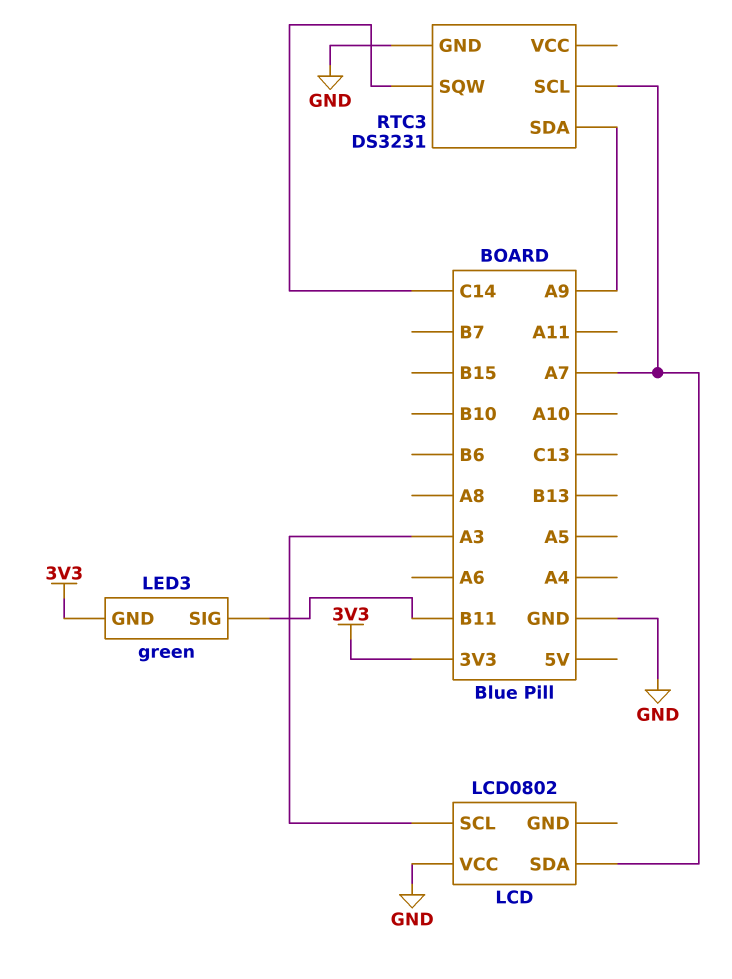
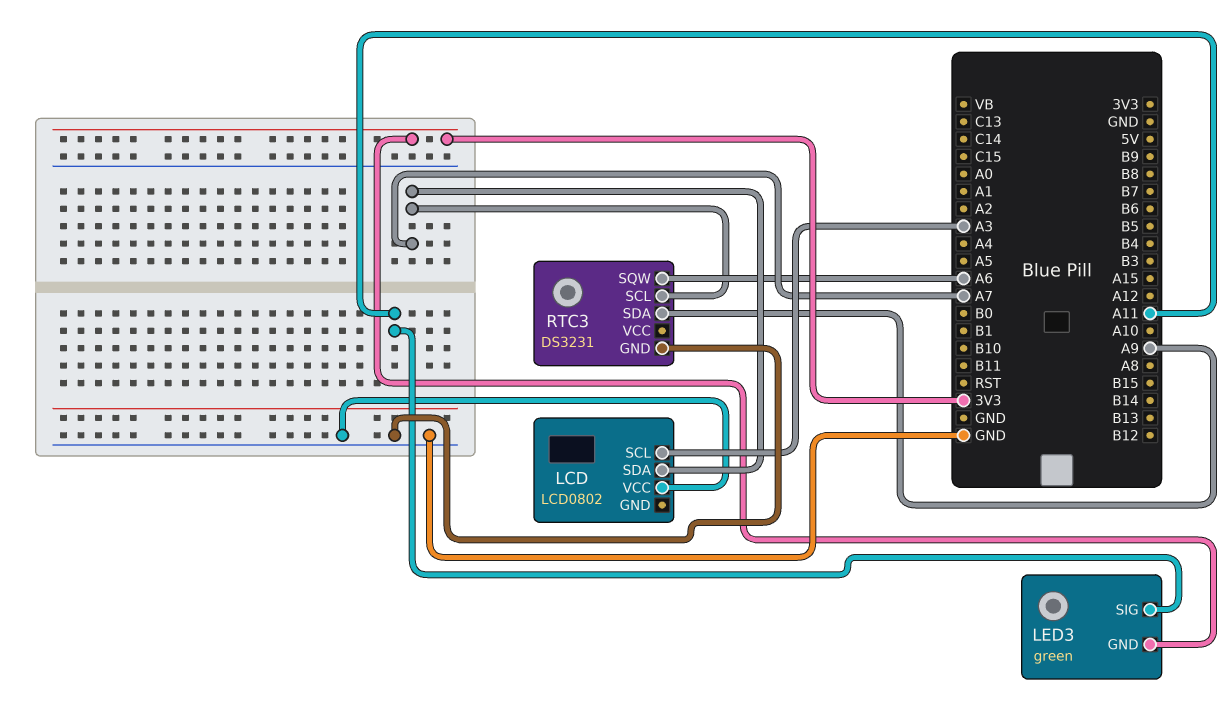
LED3 pin SIG: B11 -> A11
RTC3 pin SQW: C14 -> A6

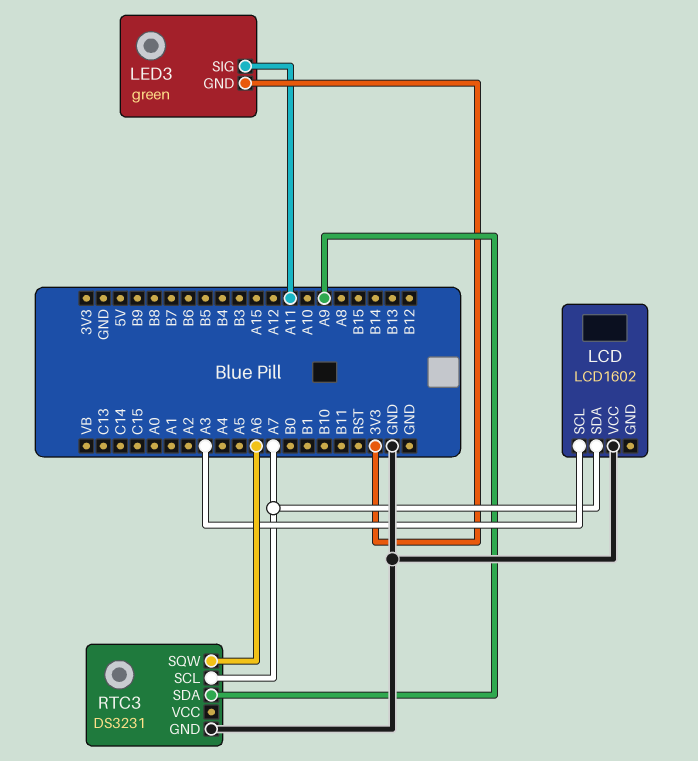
LCD: LCD0802 -> LCD1602

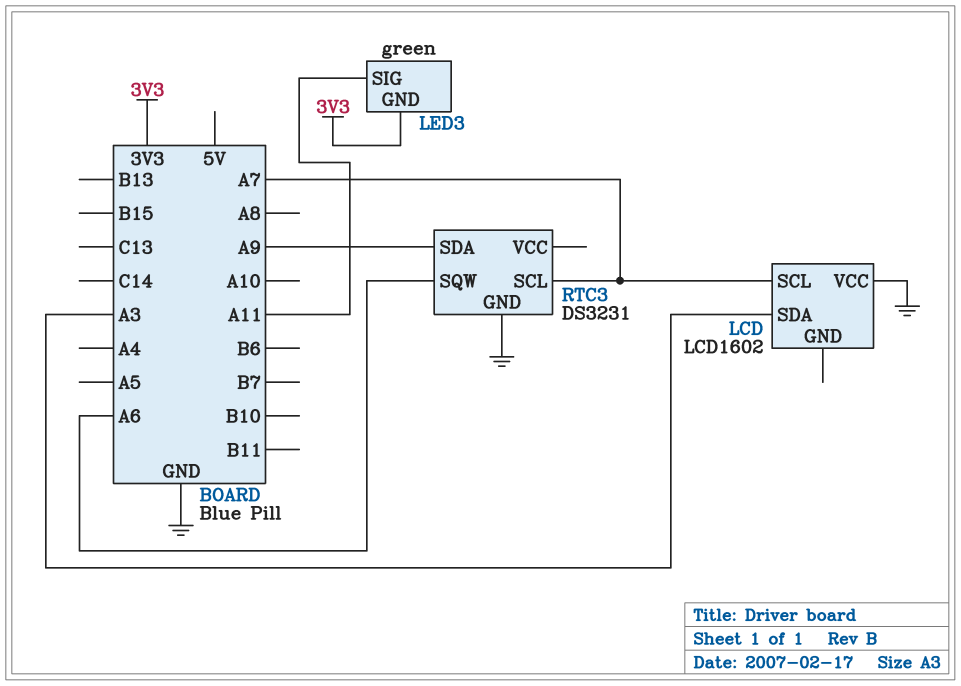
LCD pin SCL: A3 -> A7
LCD pin SDA: A7 -> A3

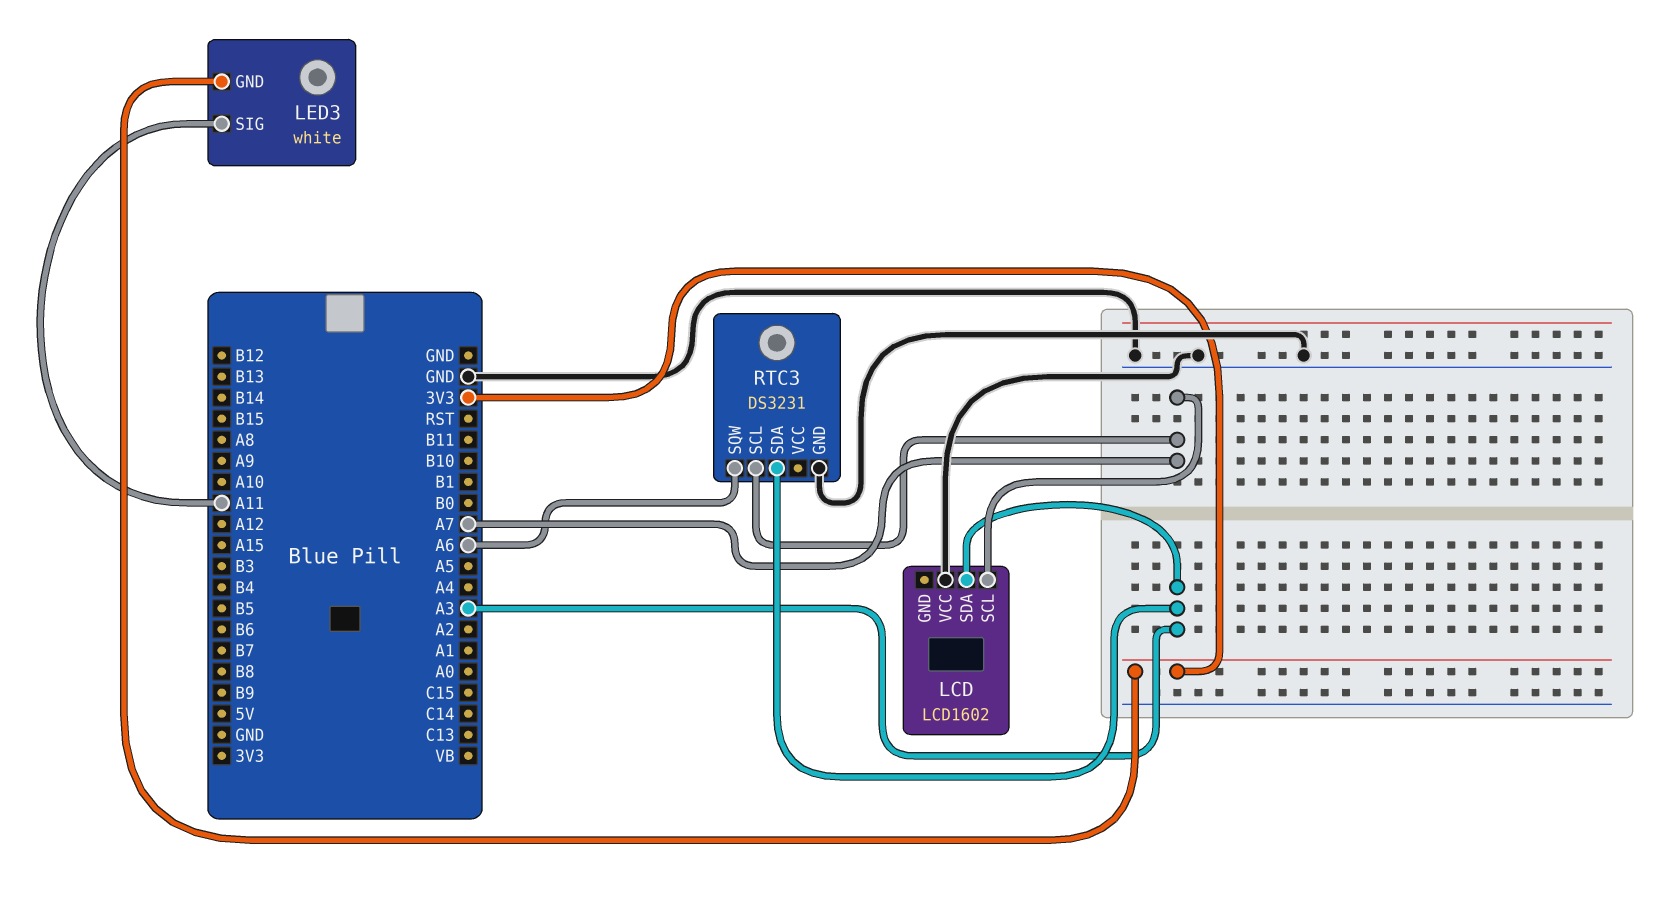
LED3: green -> white
RTC3 pin SDA: A9 -> A3

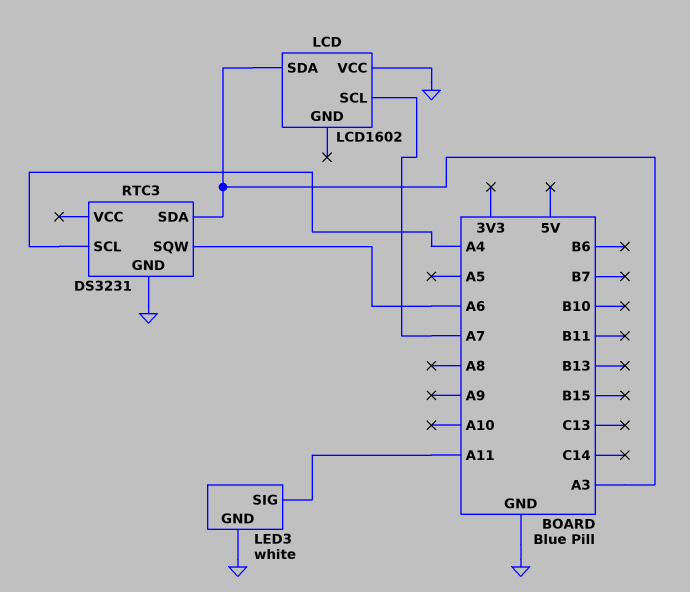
LED3 pin GND: 3V3 -> GND
RTC3 pin SCL: A7 -> A4

